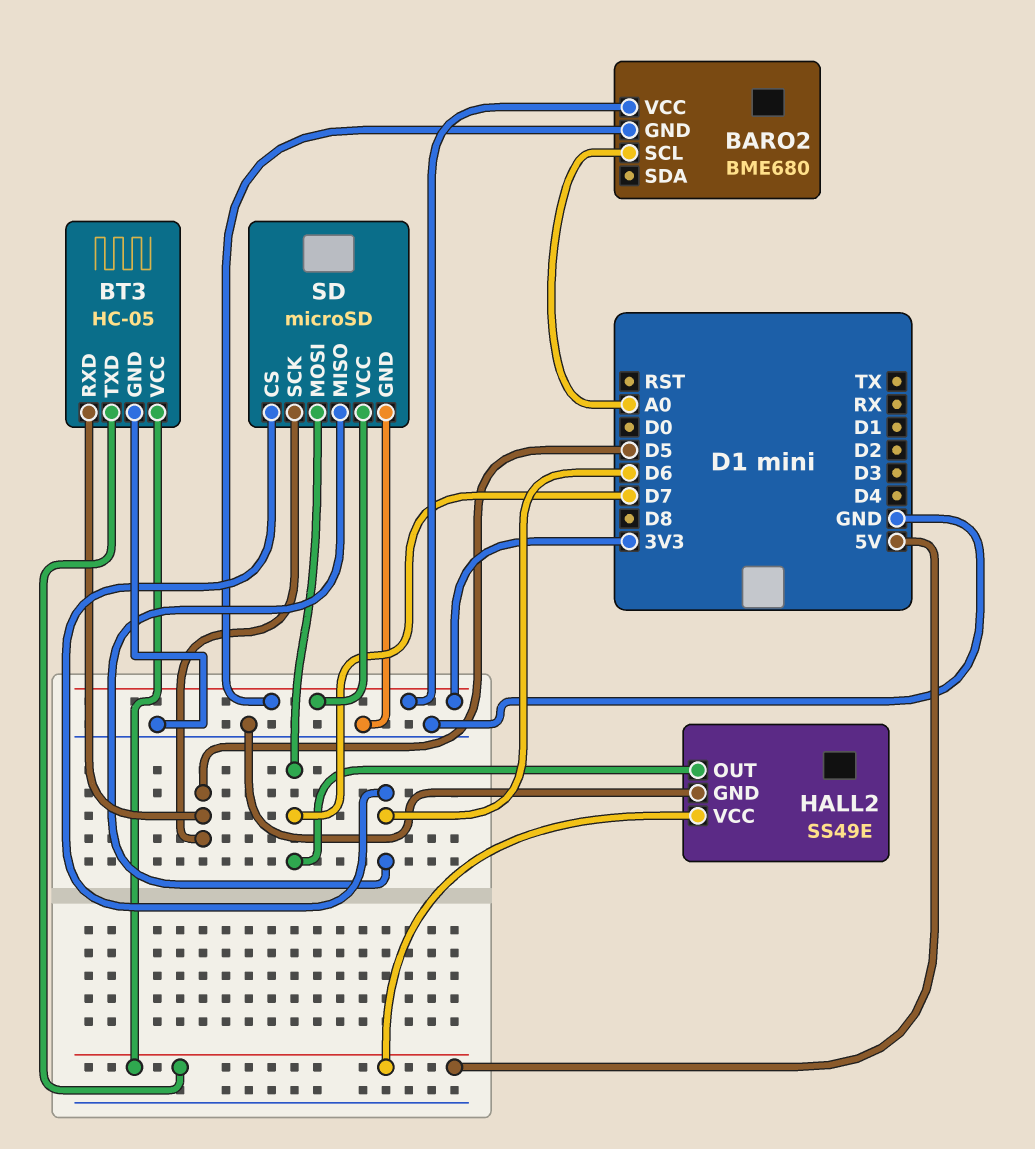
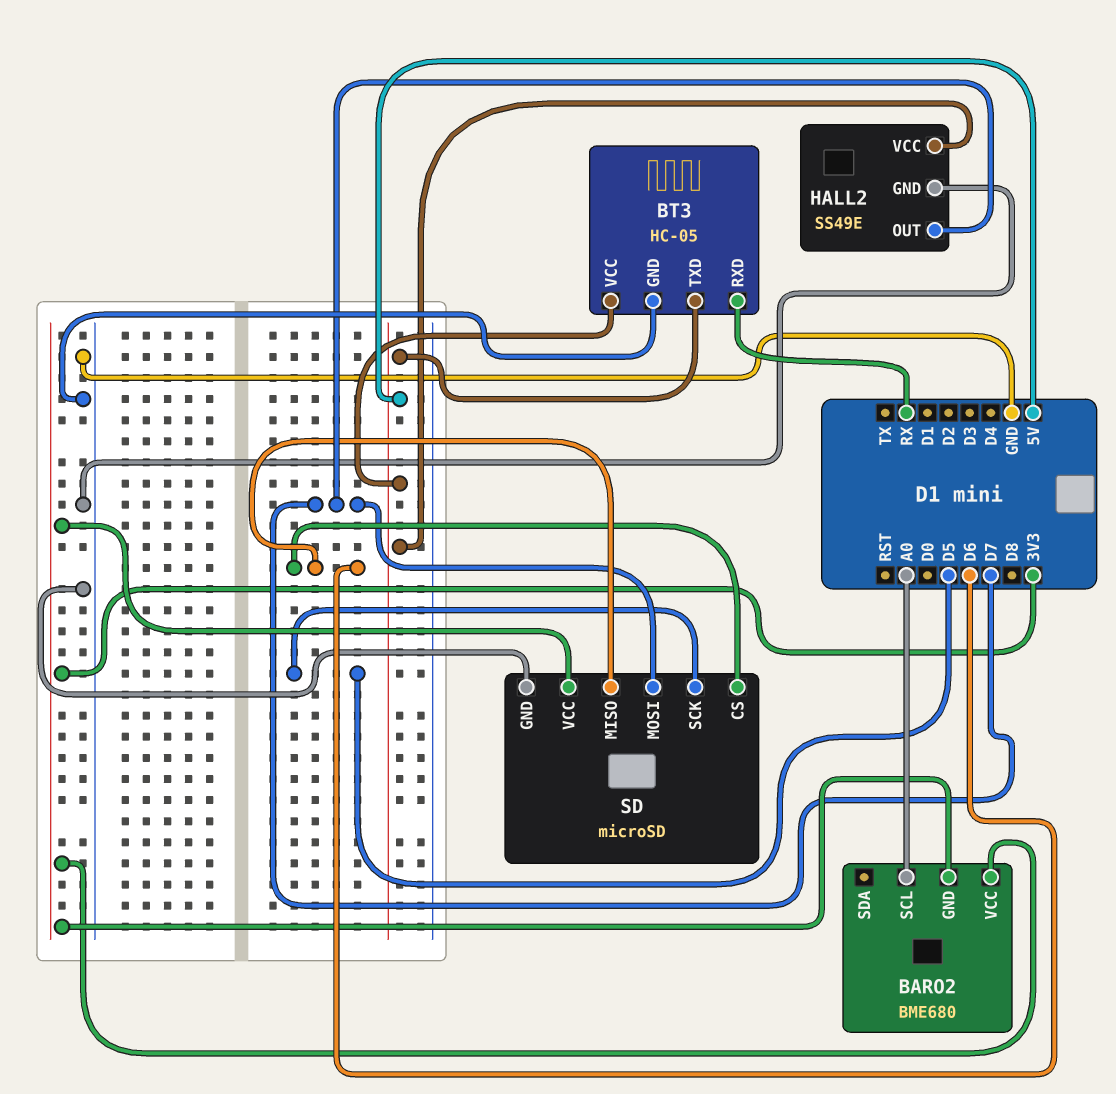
BT3 pin RXD: D5 -> RX

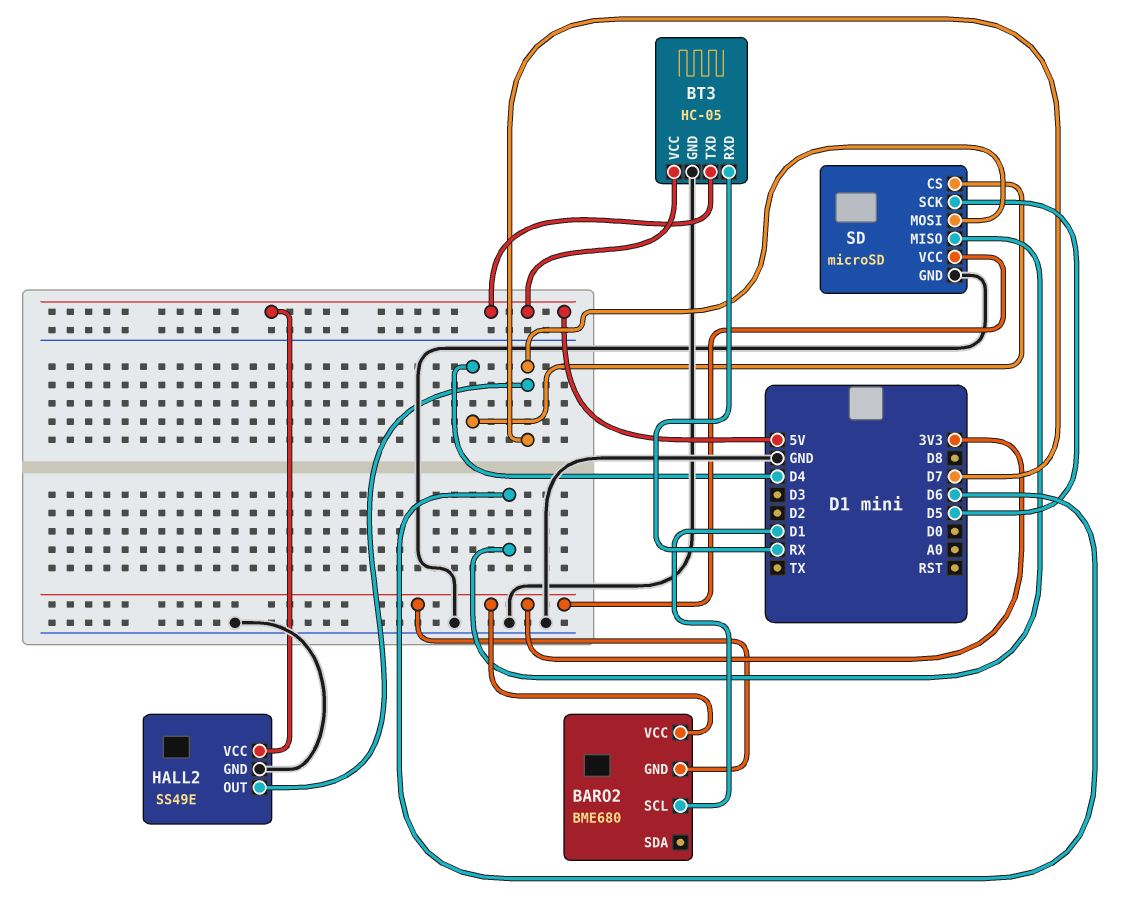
BARO2 pin SCL: A0 -> D1
SD pin CS: D6 -> D4

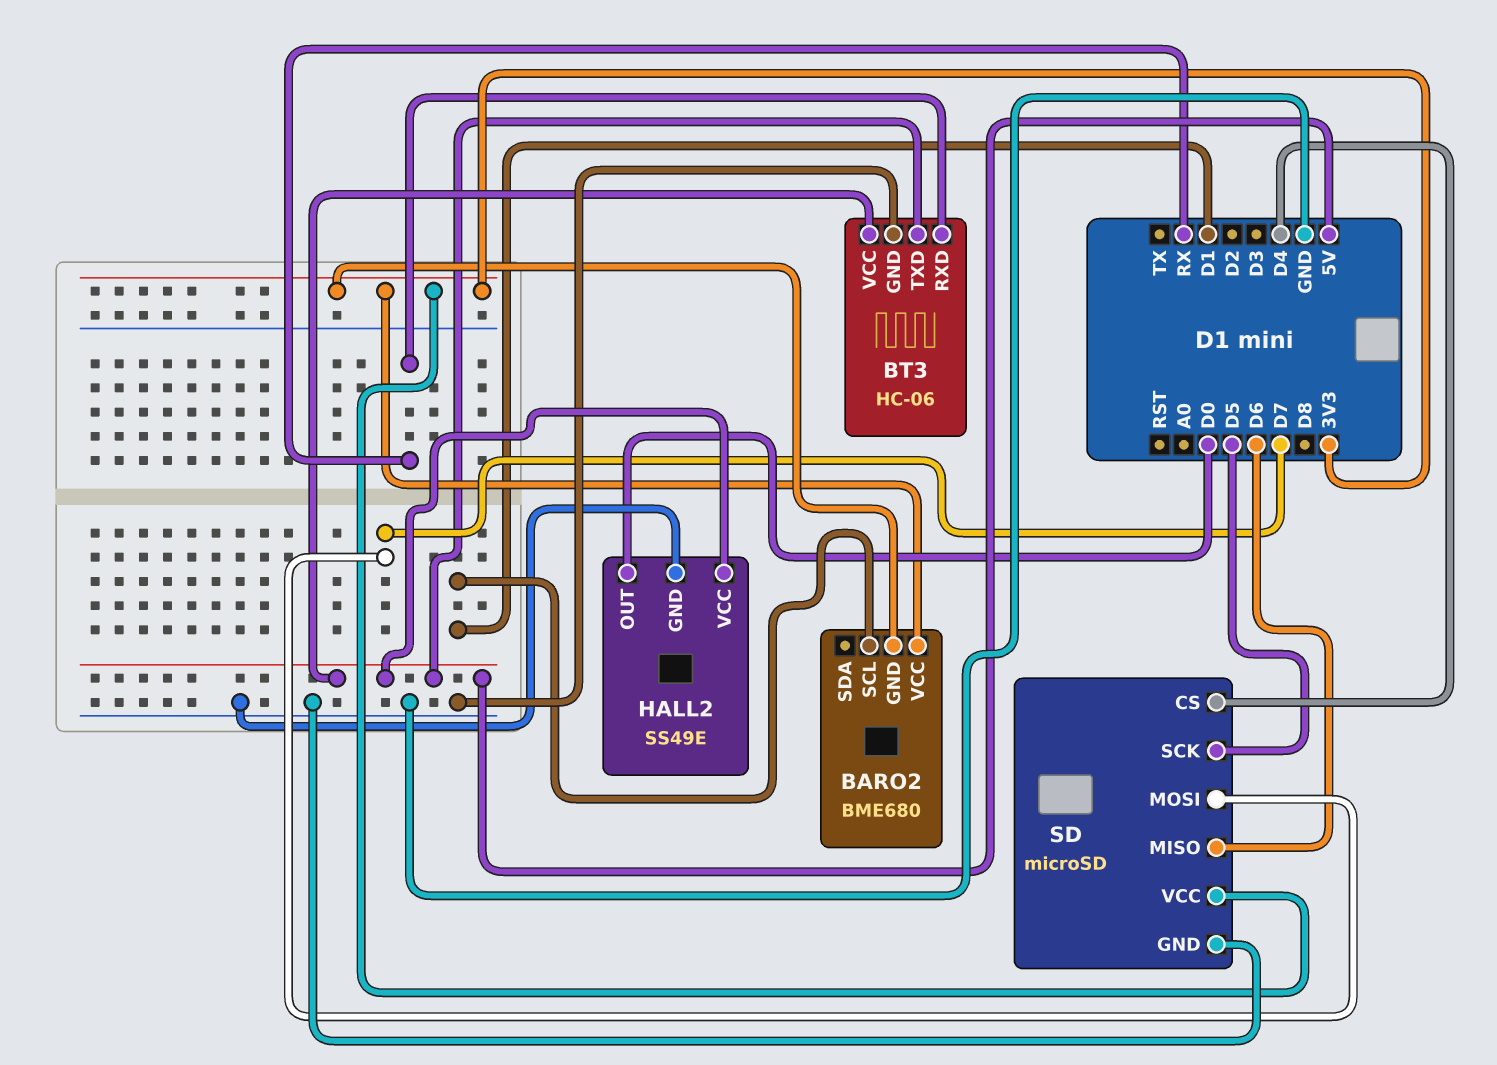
BT3: HC-05 -> HC-06
HALL2 pin OUT: D7 -> D0

